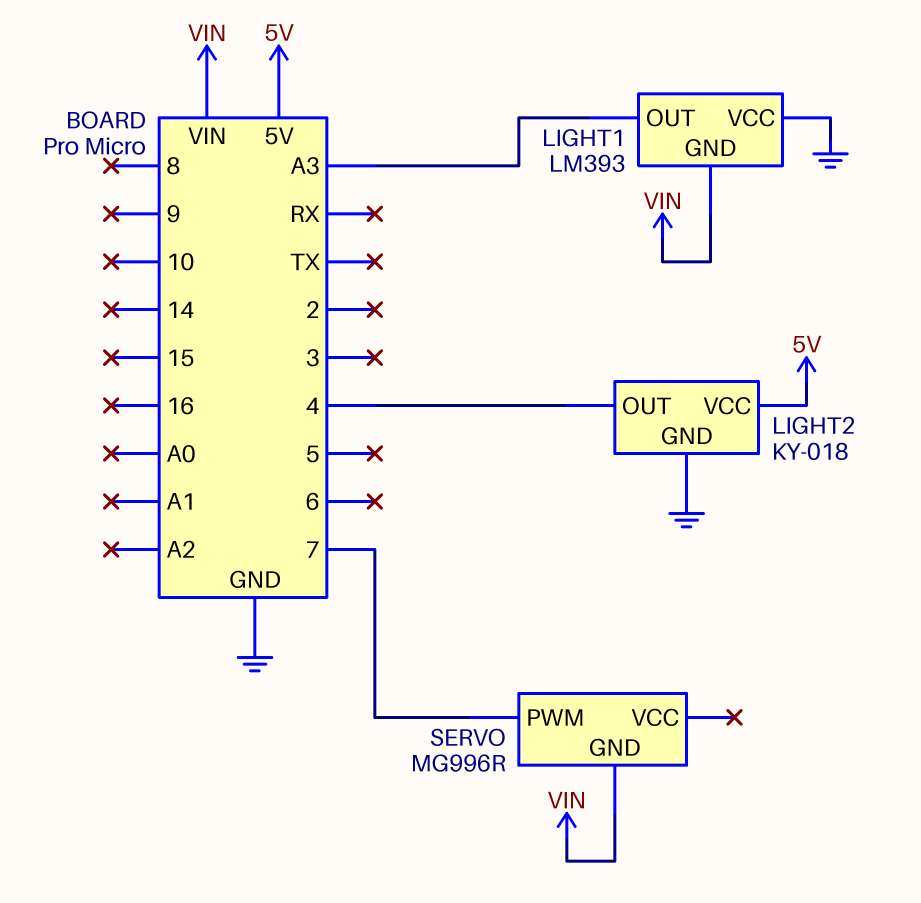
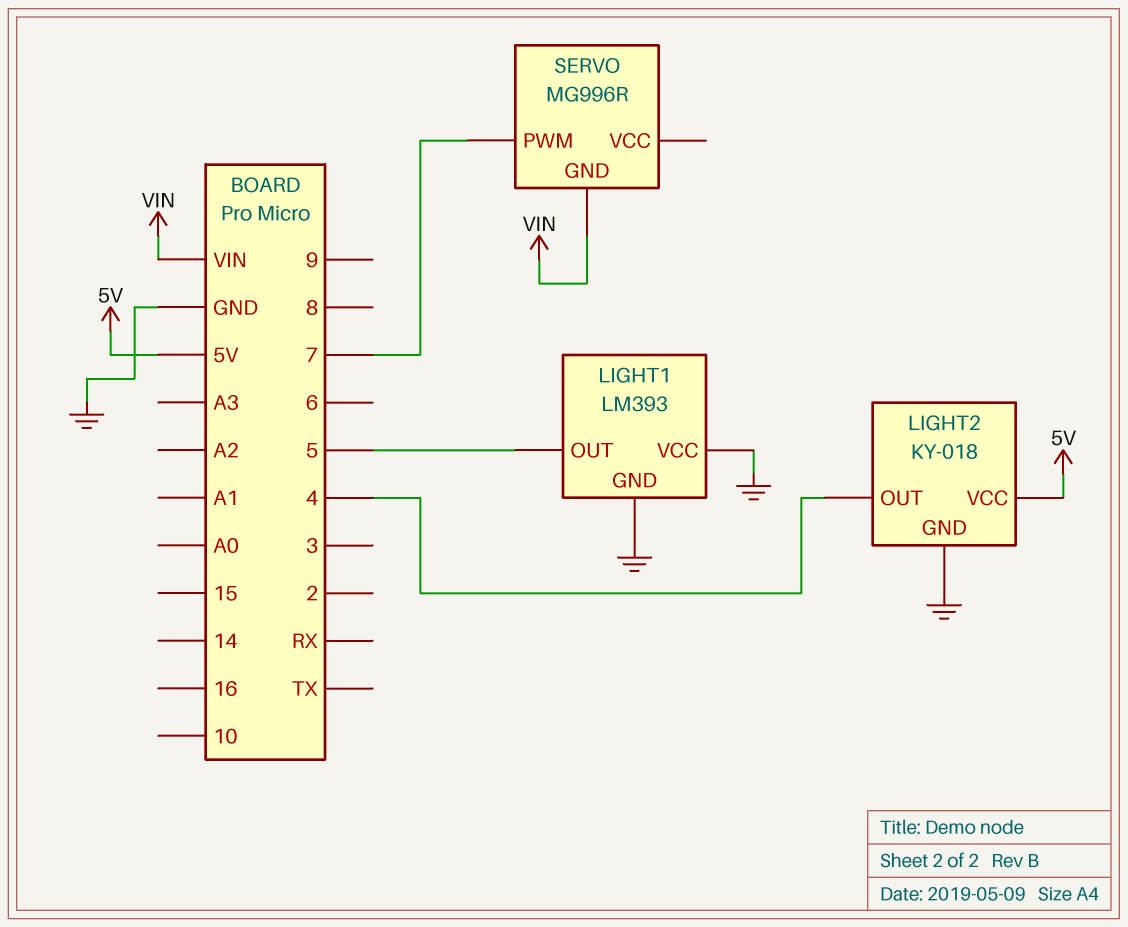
LIGHT1 pin GND: VIN -> GND
LIGHT1 pin OUT: A3 -> 5

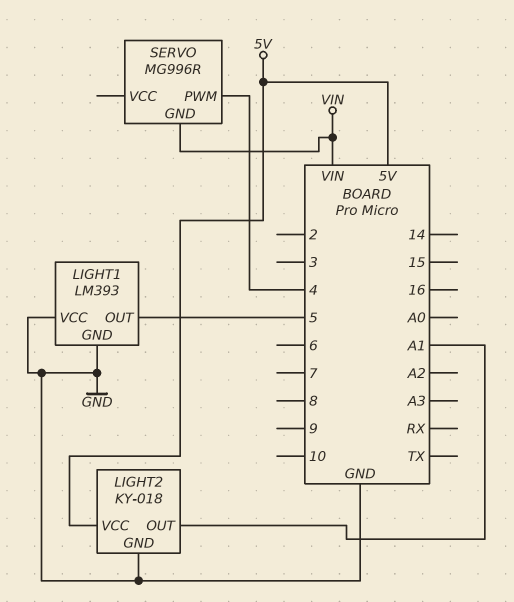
LIGHT2 pin OUT: 4 -> A1
SERVO pin PWM: 7 -> 4

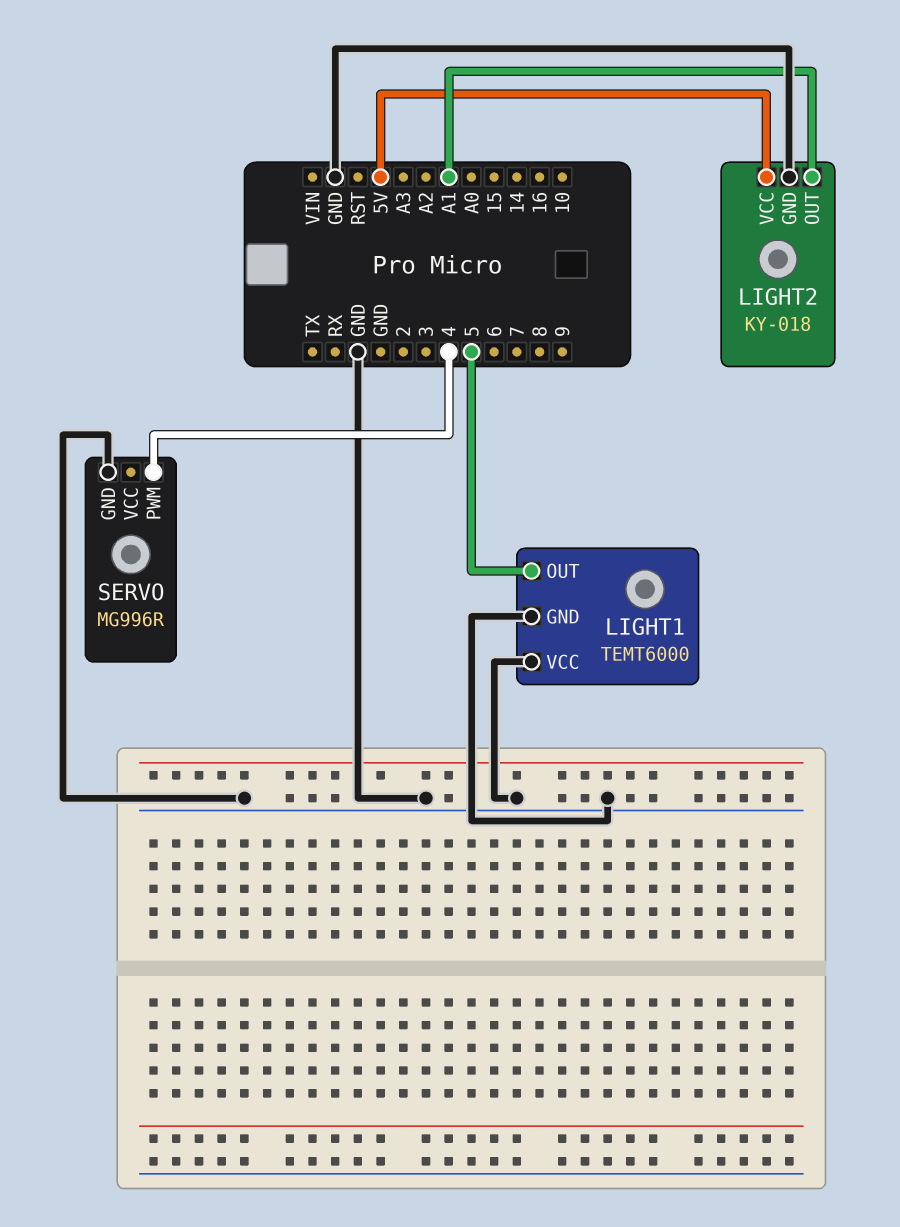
LIGHT1: LM393 -> TEMT6000
SERVO pin GND: VIN -> GND

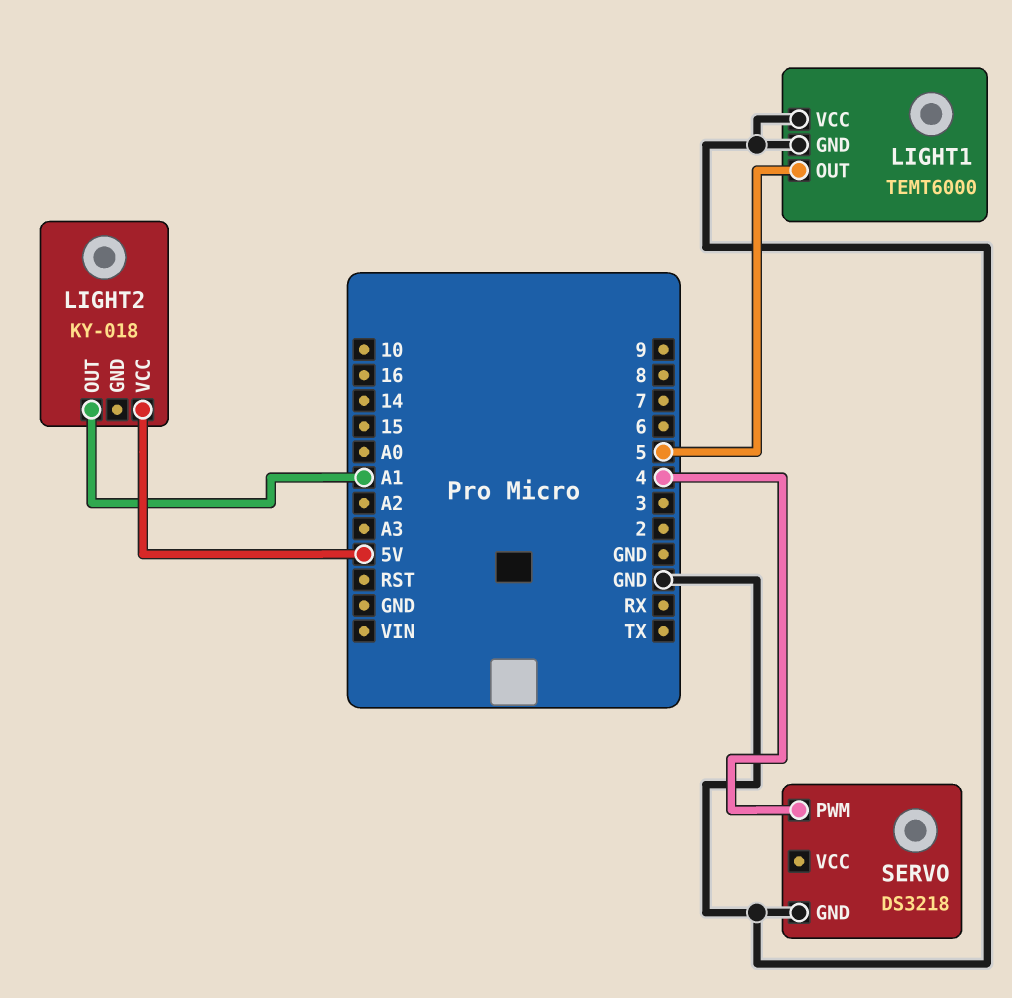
LIGHT2 pin GND: GND -> none
SERVO: MG996R -> DS3218

